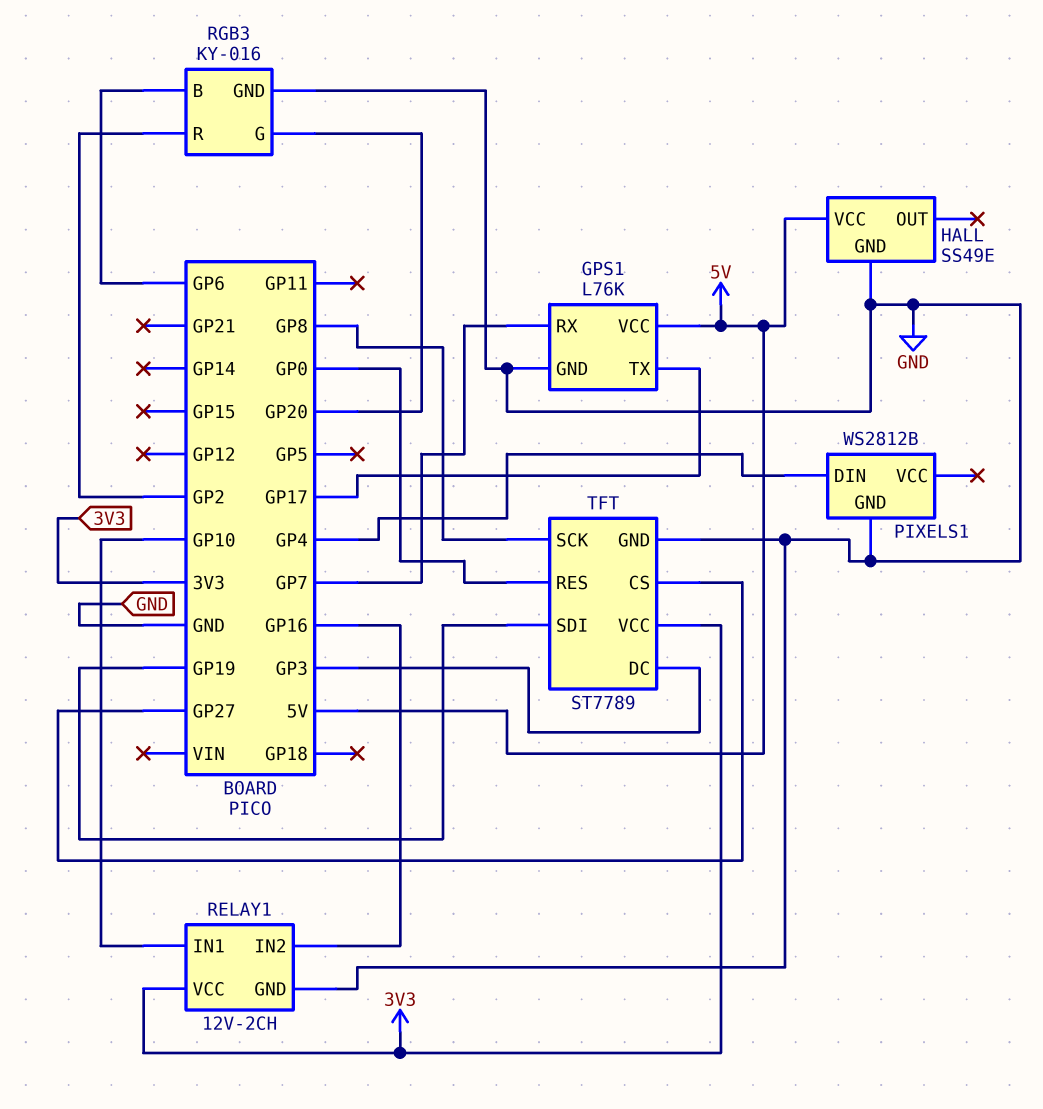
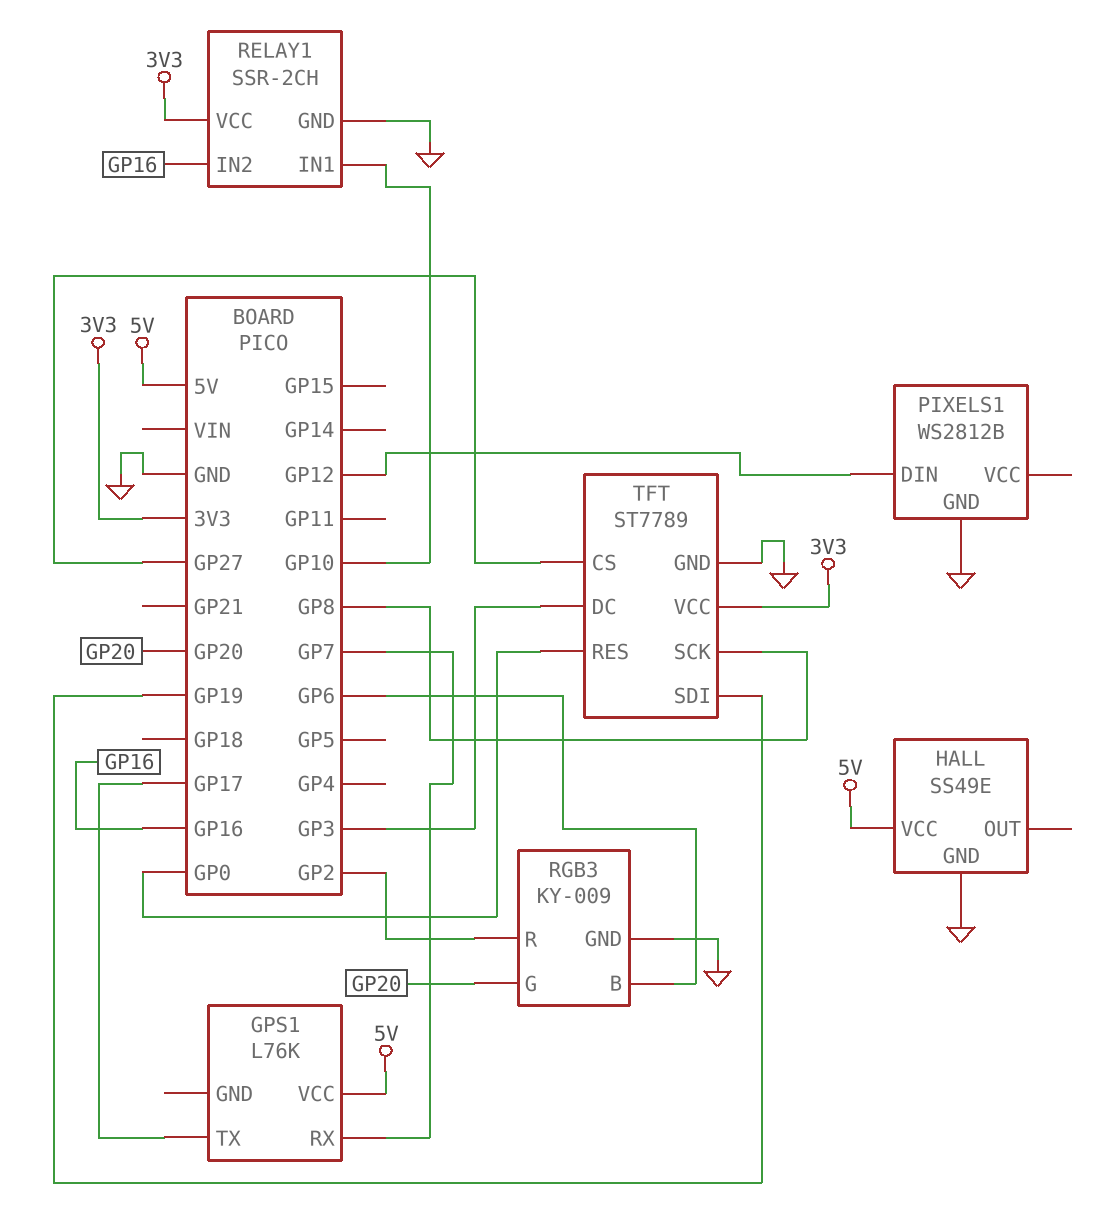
GPS1 pin GND: GND -> none
PIXELS1 pin DIN: GP4 -> GP12
RELAY1: 12V-2CH -> SSR-2CH
RGB3: KY-016 -> KY-009

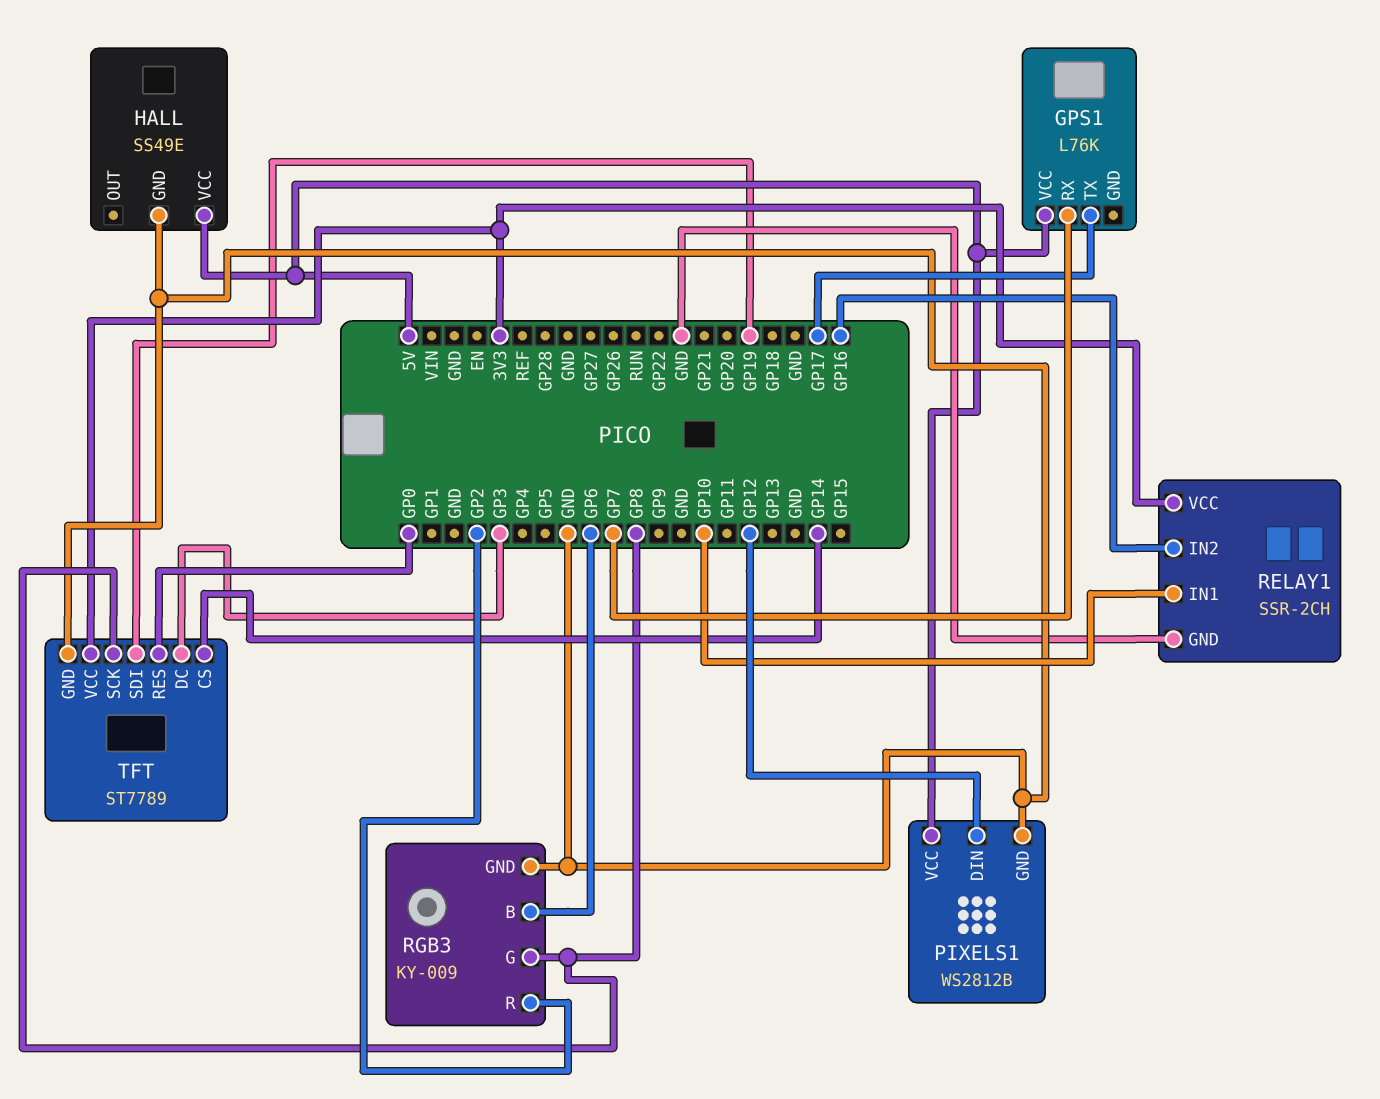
PIXELS1 pin VCC: none -> 5V
RGB3 pin G: GP20 -> GP8
TFT pin CS: GP27 -> GP14

